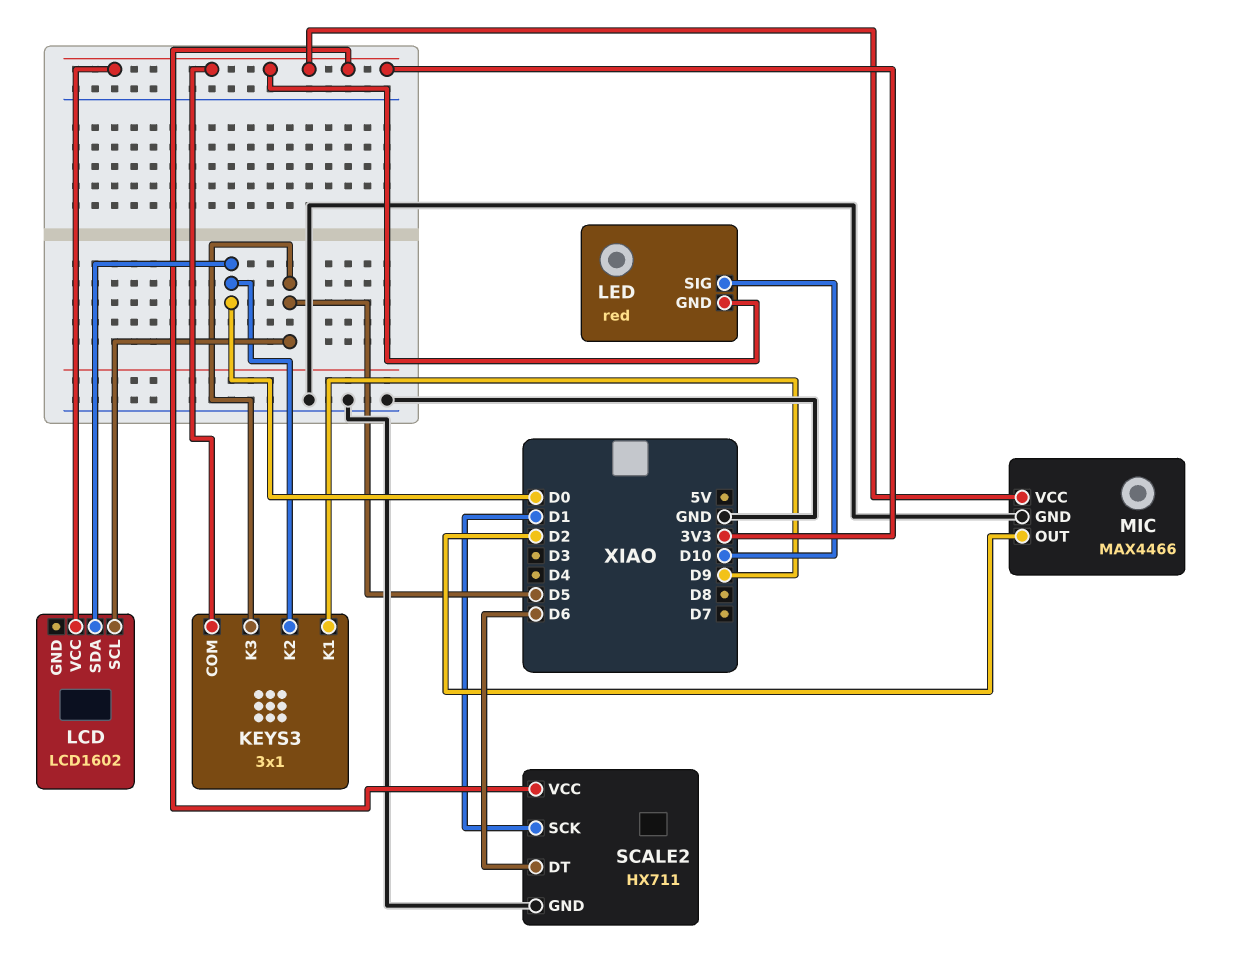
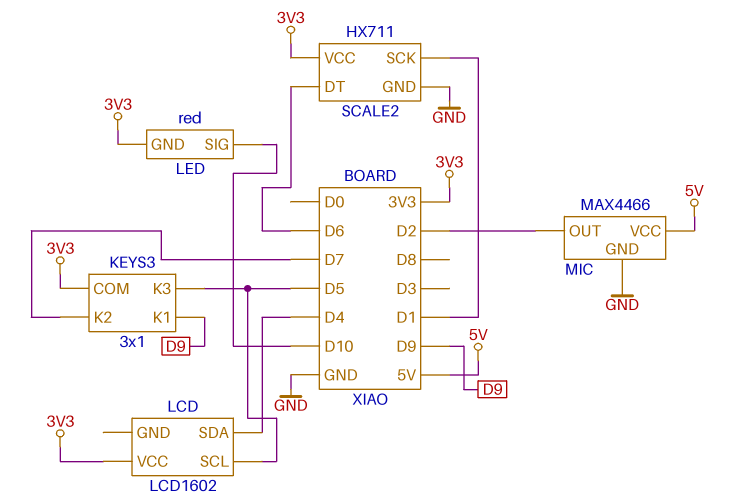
KEYS3 pin K2: D0 -> D7
LCD pin SDA: D0 -> D4
MIC pin VCC: 3V3 -> 5V

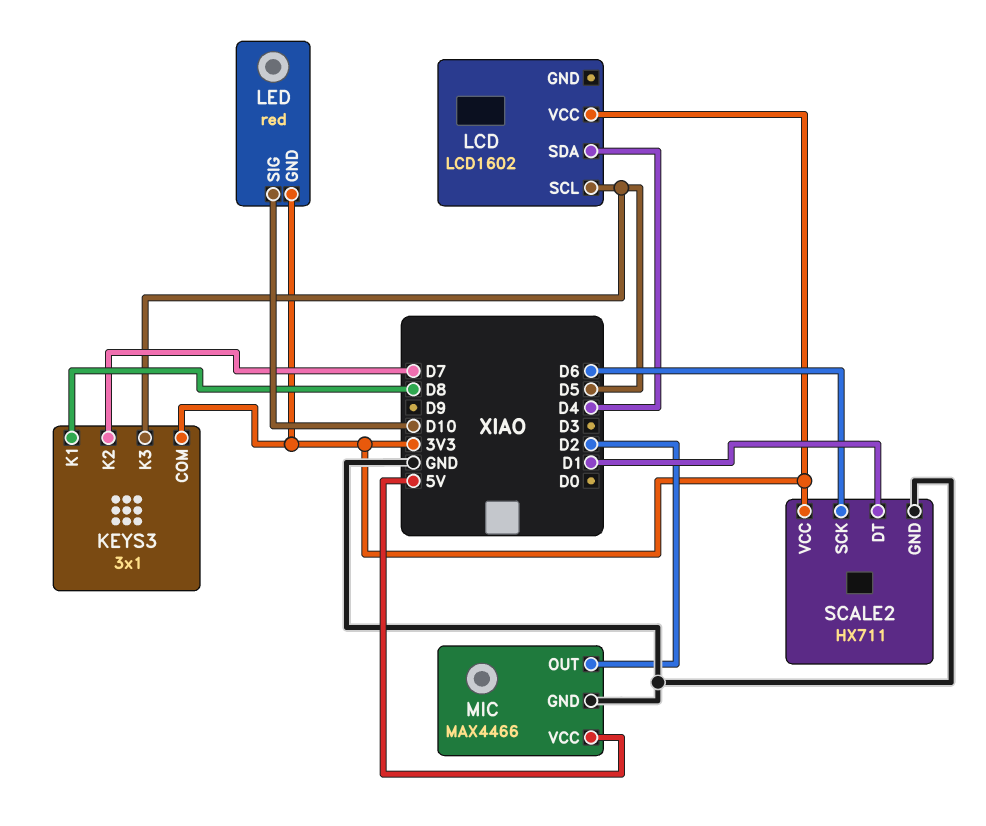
KEYS3 pin K1: D9 -> D8
SCALE2 pin DT: D6 -> D1
SCALE2 pin SCK: D1 -> D6

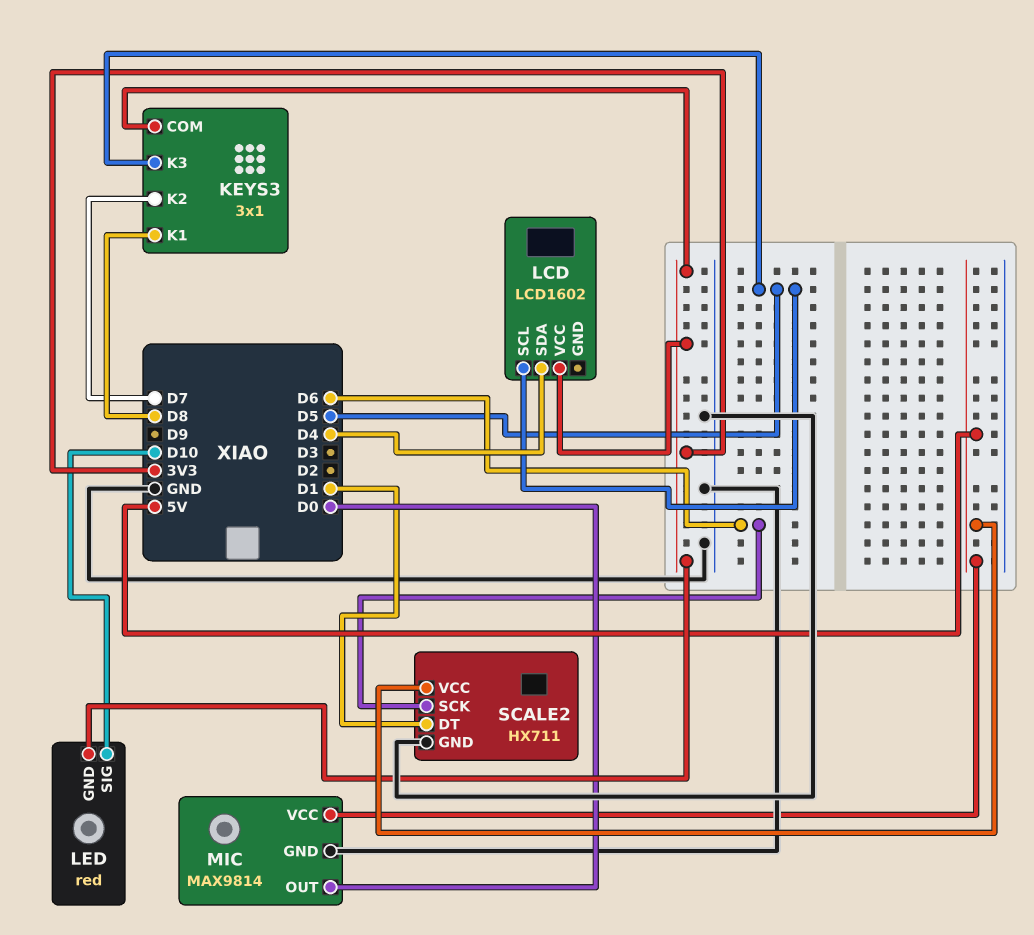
MIC: MAX4466 -> MAX9814
MIC pin OUT: D2 -> D0
SCALE2 pin VCC: 3V3 -> 5V

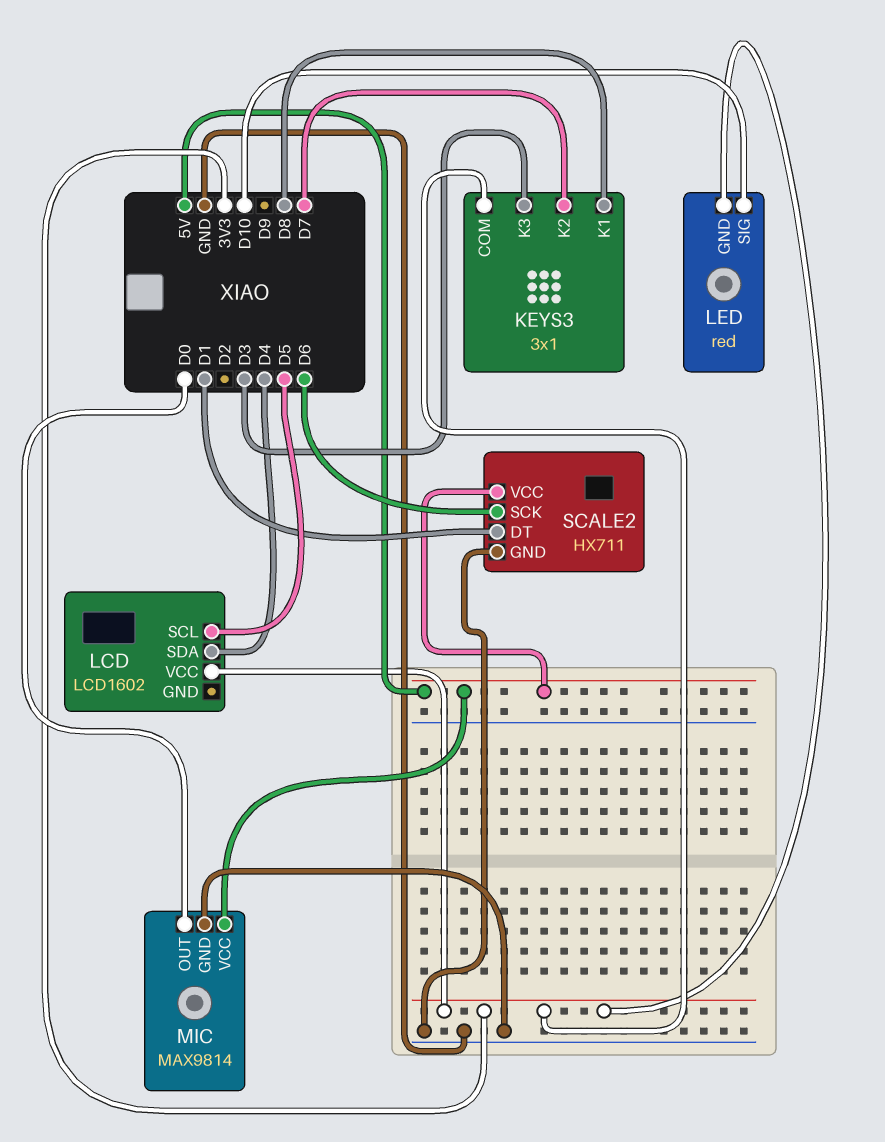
KEYS3 pin K3: D5 -> D3

